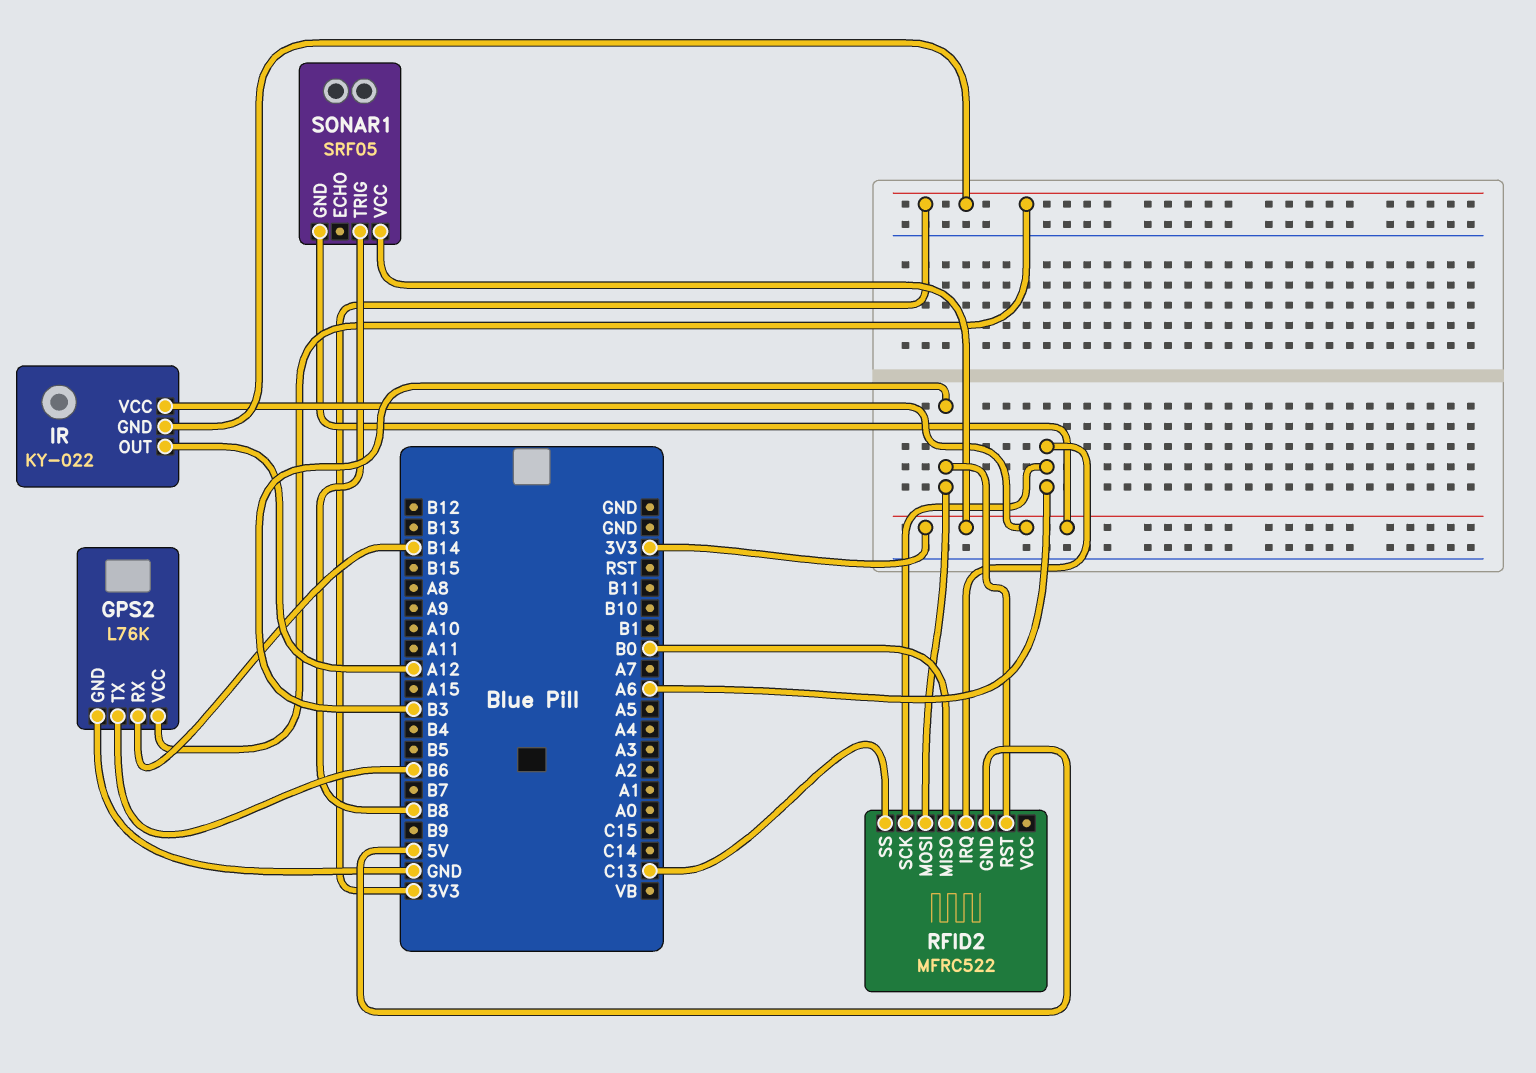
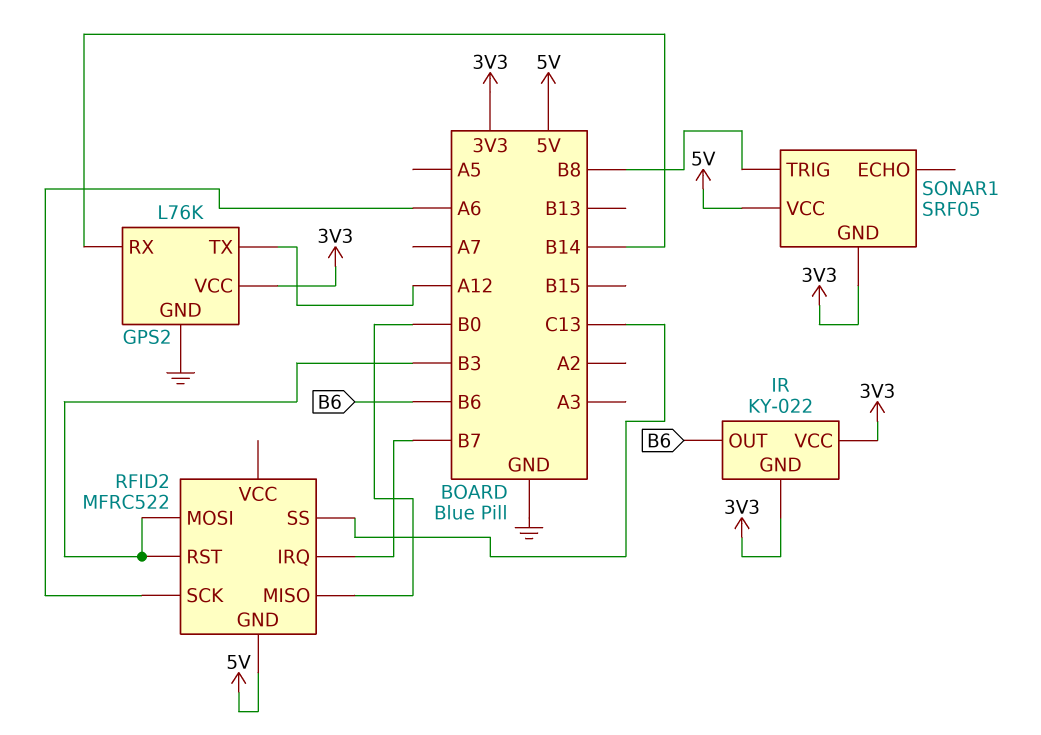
GPS2 pin TX: B6 -> A12
IR pin OUT: A12 -> B6
RFID2 pin IRQ: A6 -> B7
SONAR1 pin VCC: 3V3 -> 5V

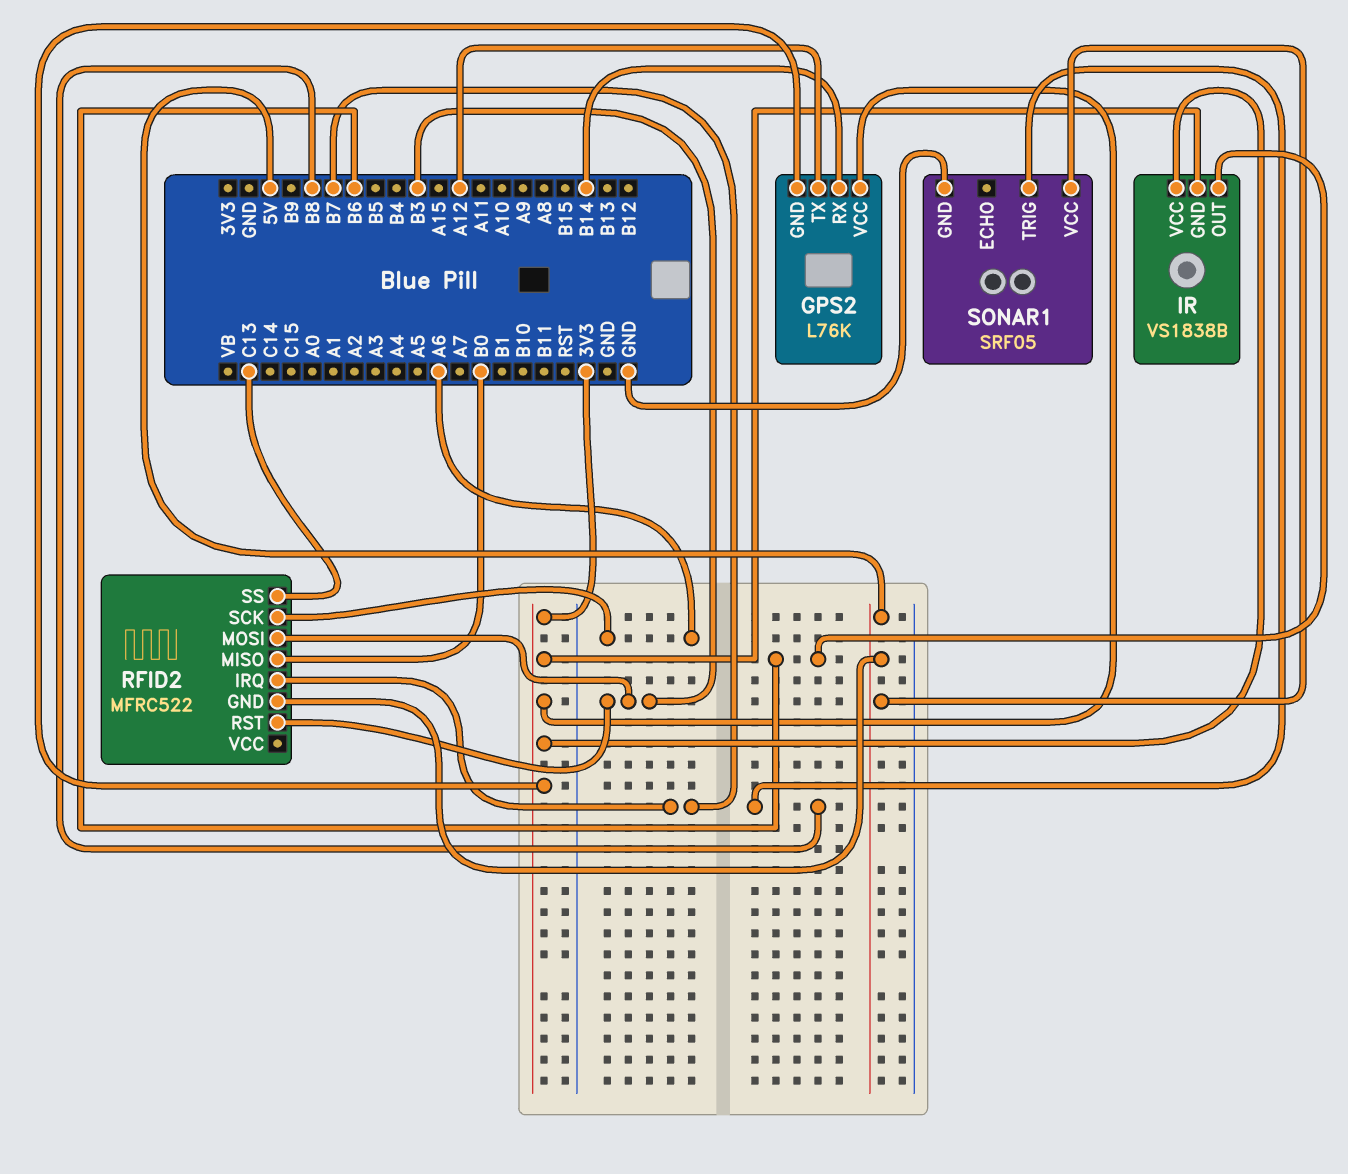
GPS2 pin GND: GND -> 3V3
IR: KY-022 -> VS1838B
SONAR1 pin GND: 3V3 -> GND

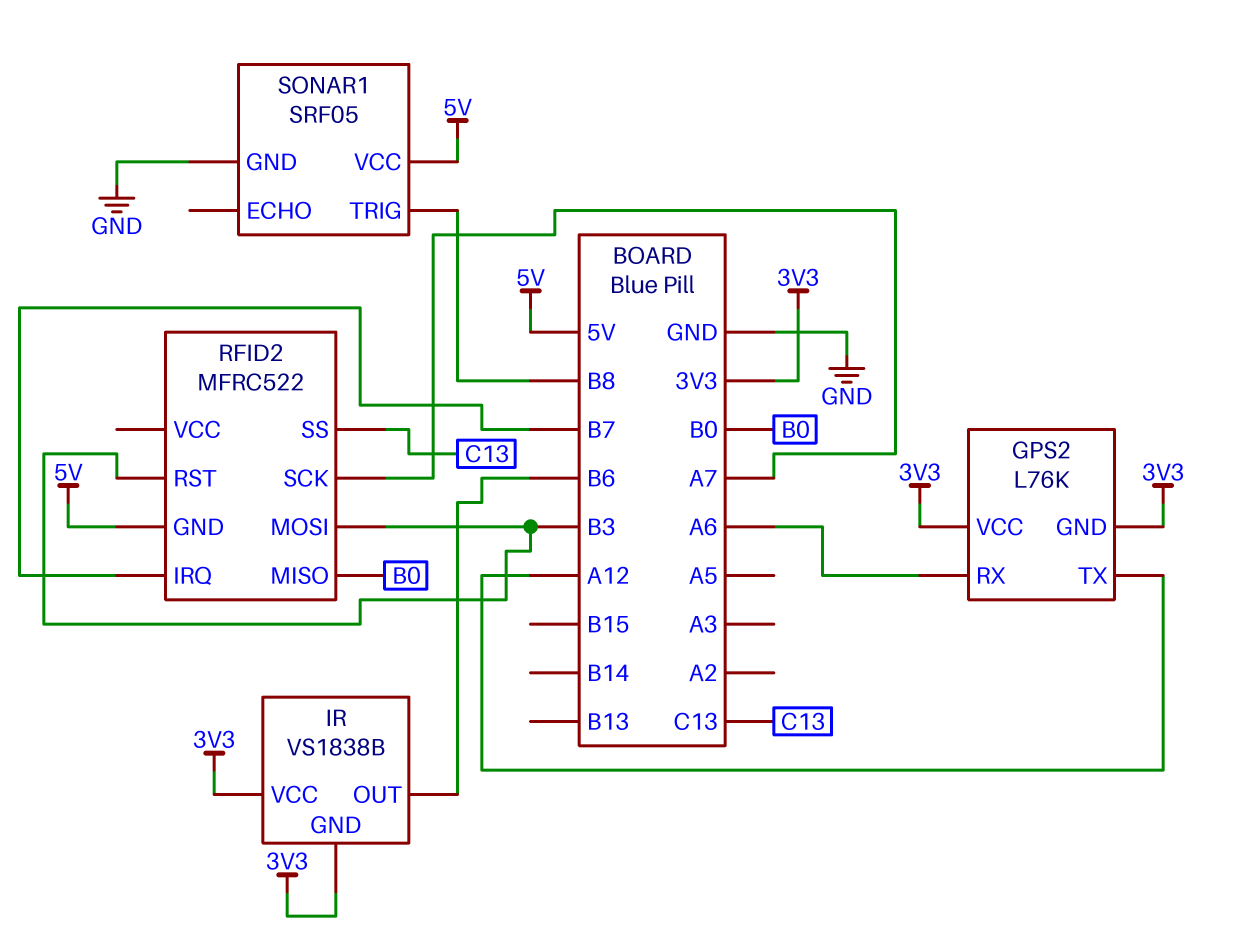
GPS2 pin RX: B14 -> A6
RFID2 pin SCK: A6 -> A7

